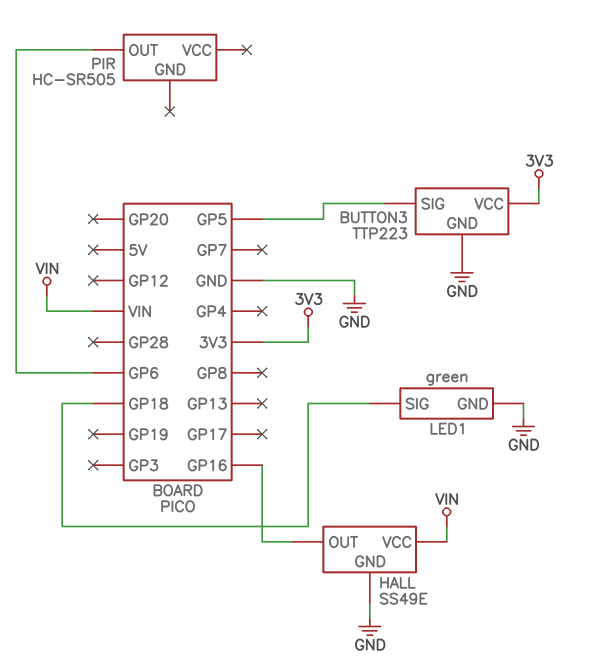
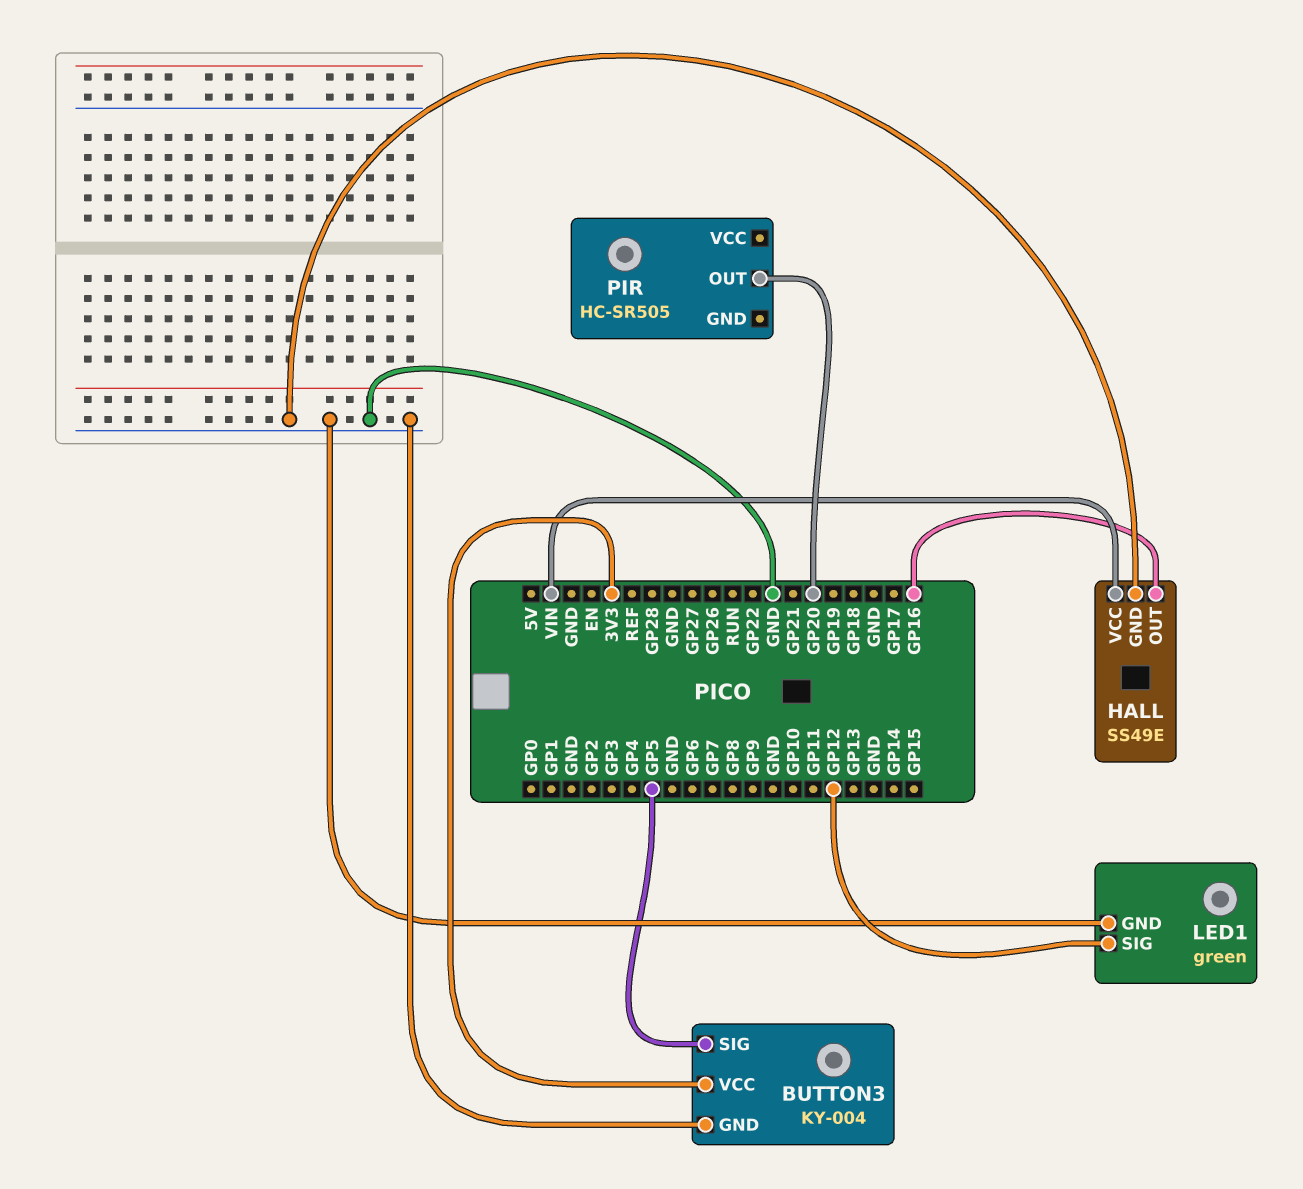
BUTTON3: TTP223 -> KY-004
LED1 pin SIG: GP18 -> GP12
PIR pin OUT: GP6 -> GP20

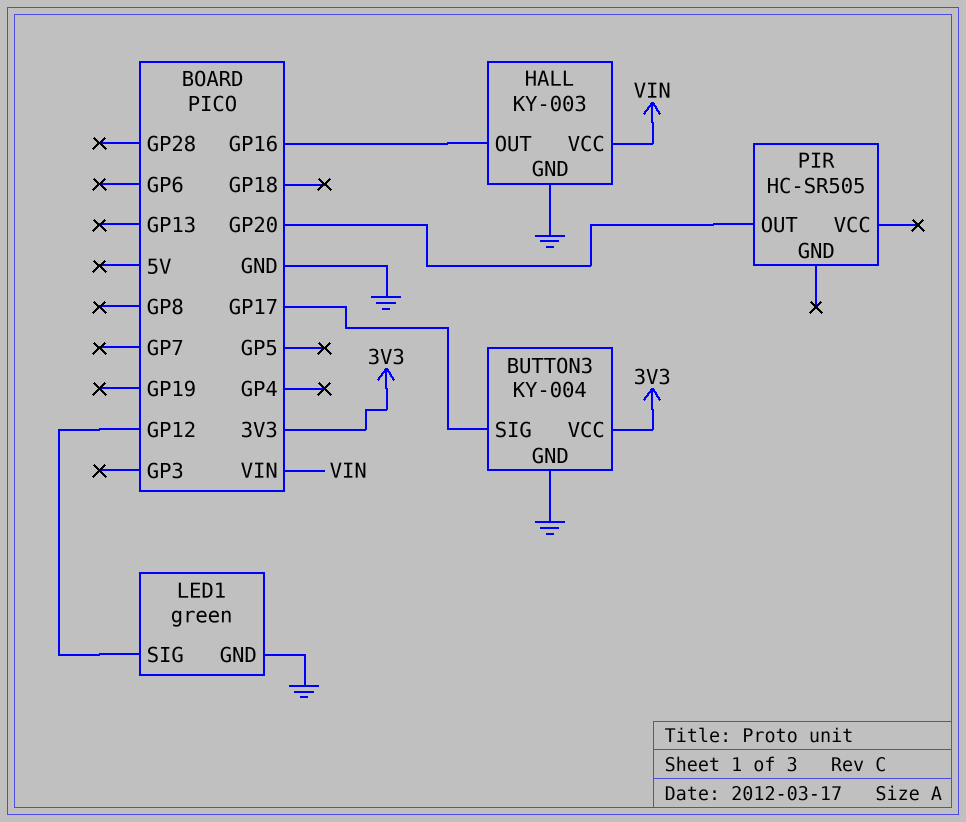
BUTTON3 pin SIG: GP5 -> GP17
HALL: SS49E -> KY-003

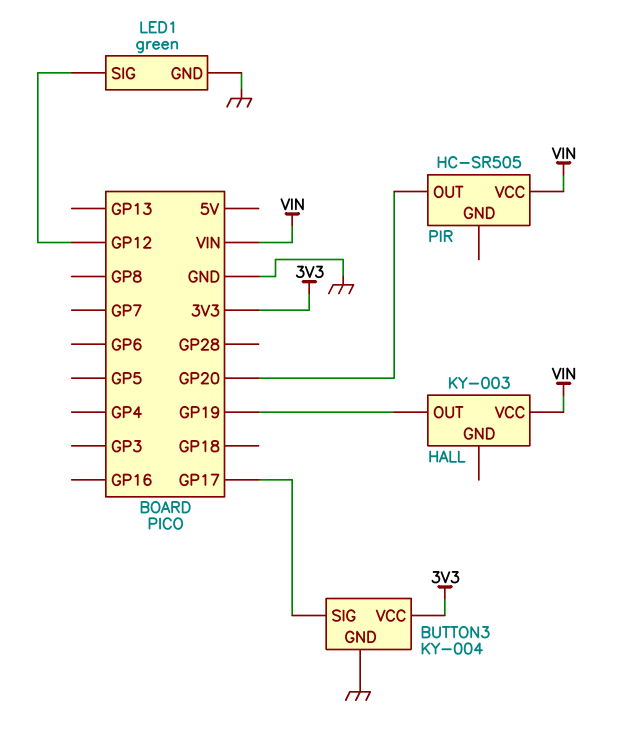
HALL pin GND: GND -> none
HALL pin OUT: GP16 -> GP19
PIR pin VCC: none -> VIN

